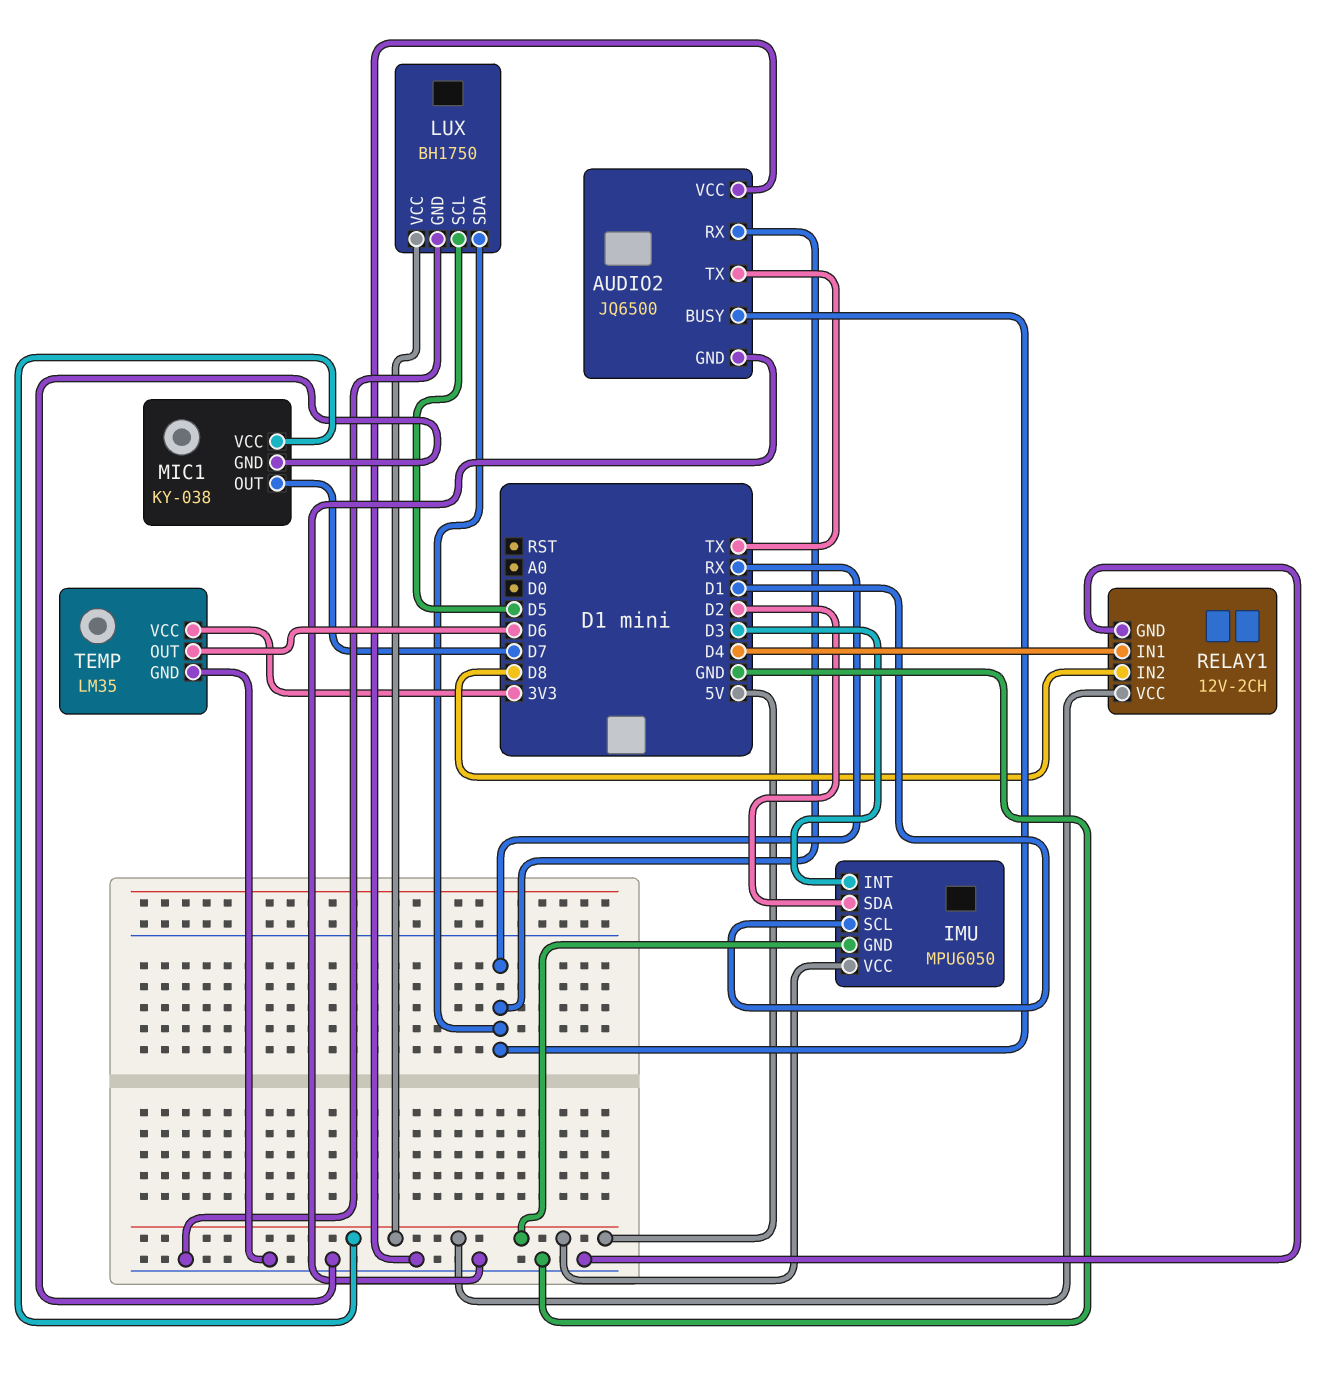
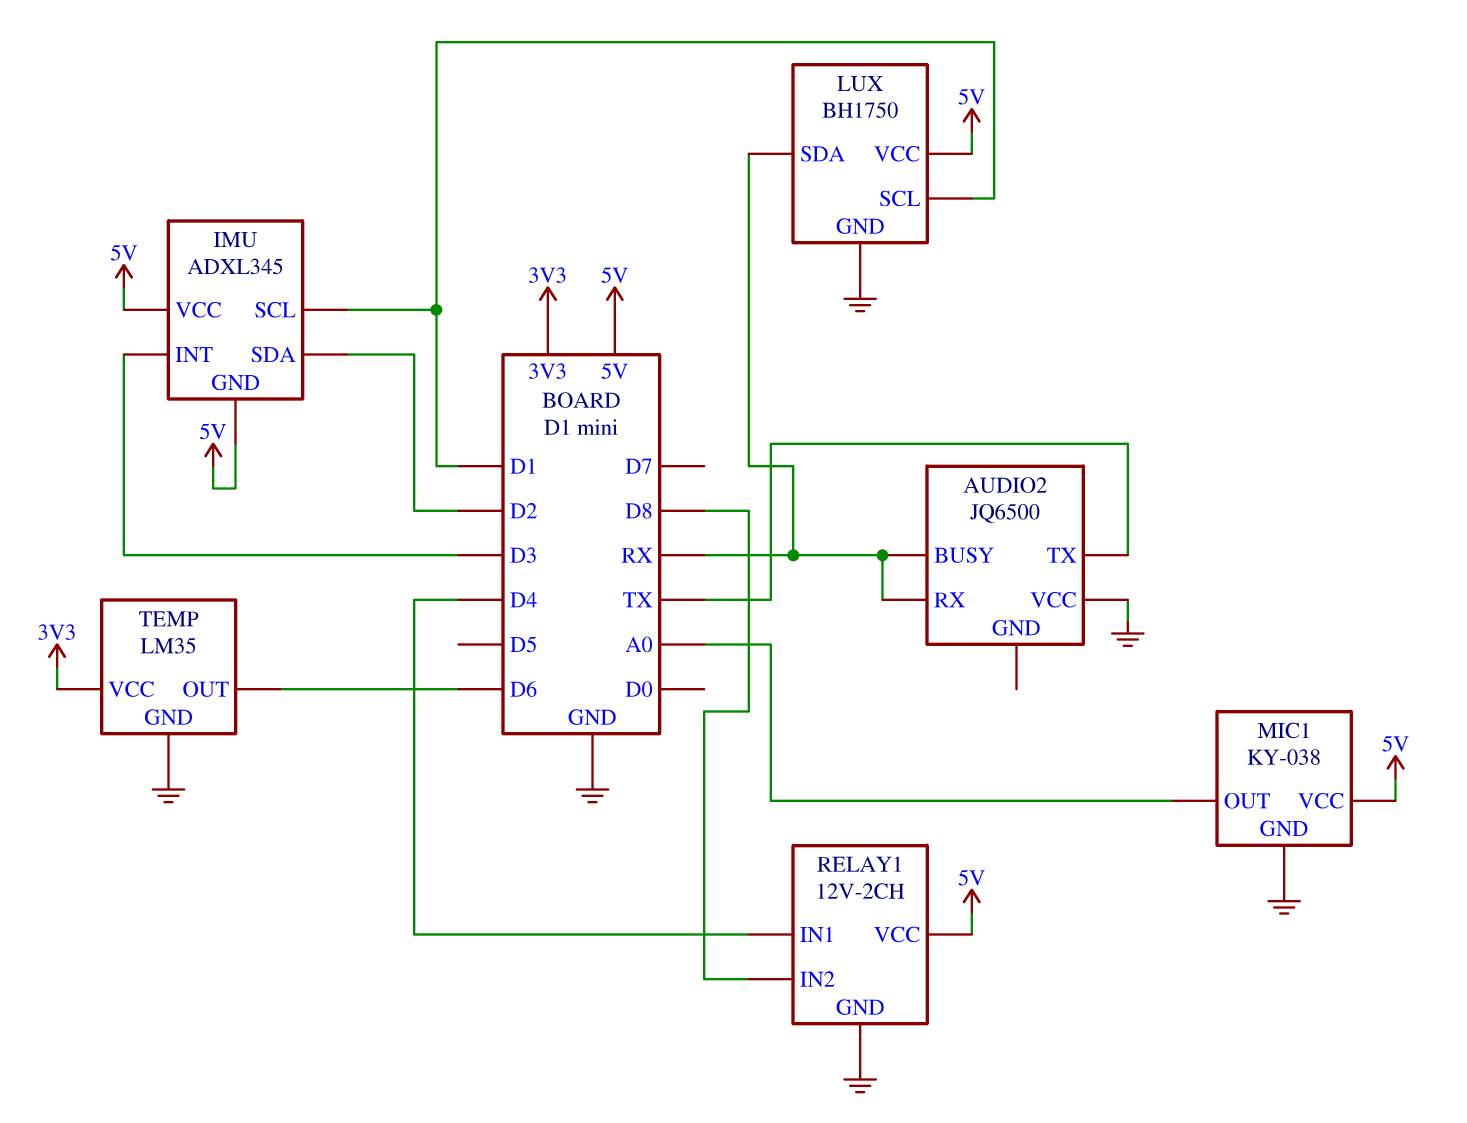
AUDIO2 pin GND: GND -> none
IMU: MPU6050 -> ADXL345
LUX pin SCL: D5 -> D1
MIC1 pin OUT: D7 -> A0

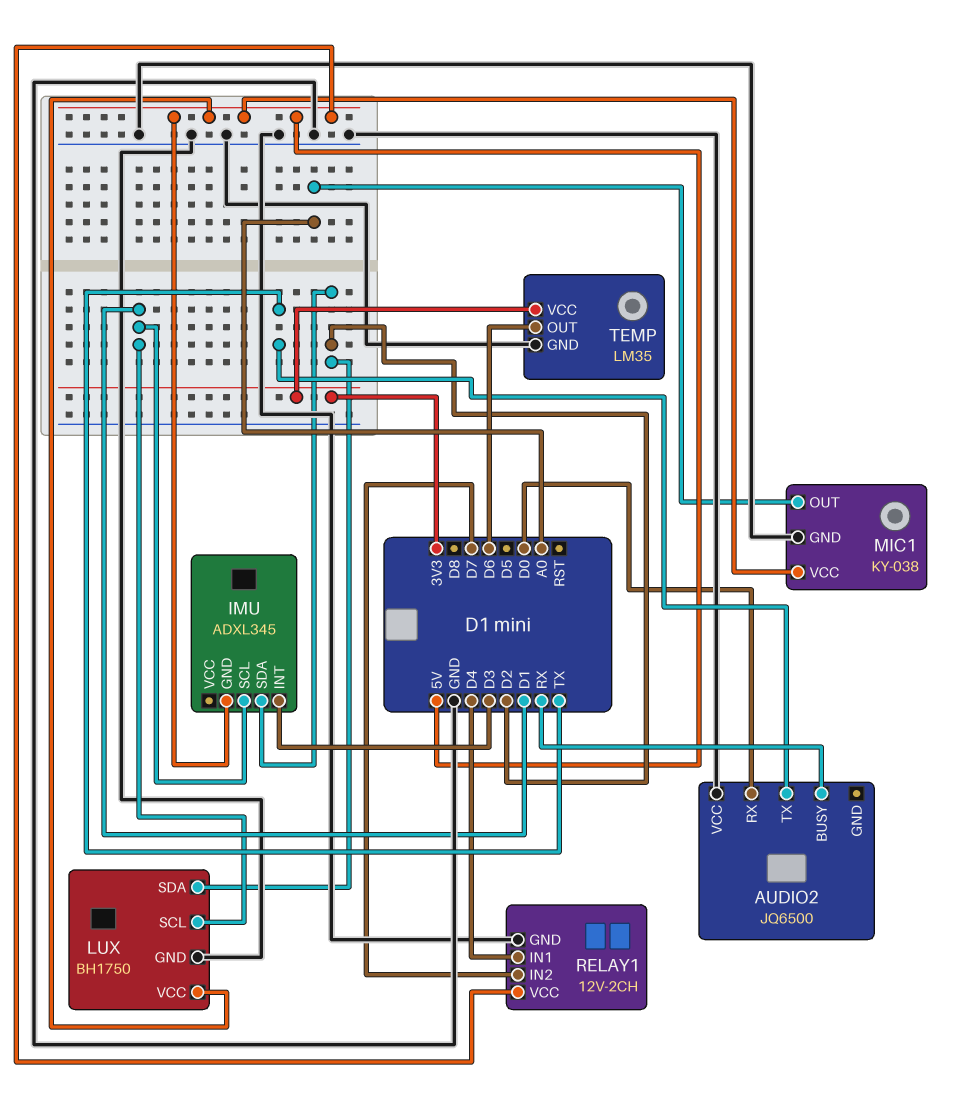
AUDIO2 pin RX: RX -> D0
IMU pin VCC: 5V -> none
LUX pin SDA: RX -> D2
RELAY1 pin IN2: D8 -> D7

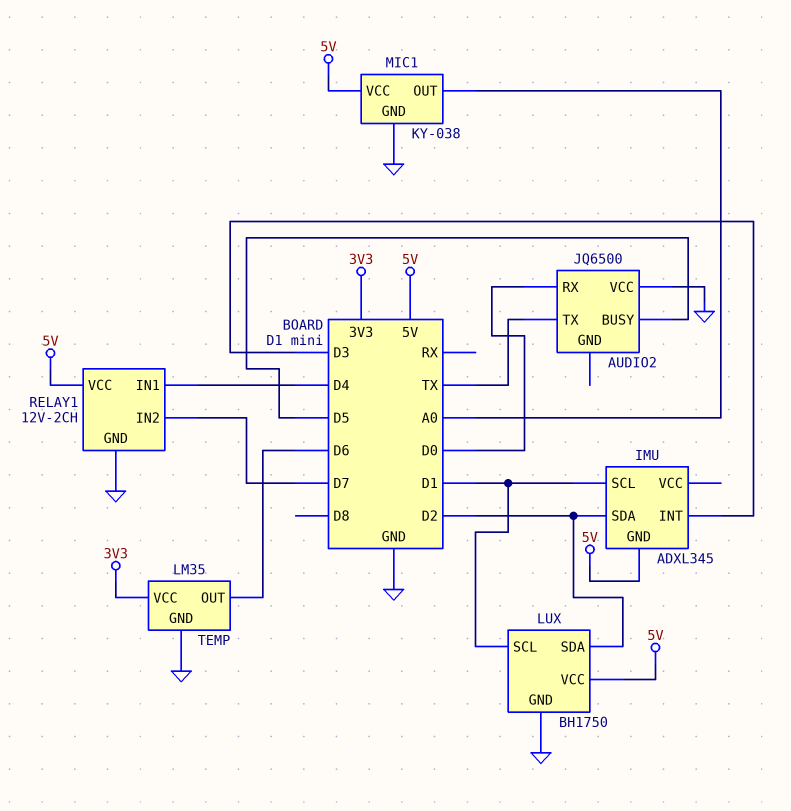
AUDIO2 pin BUSY: RX -> D5

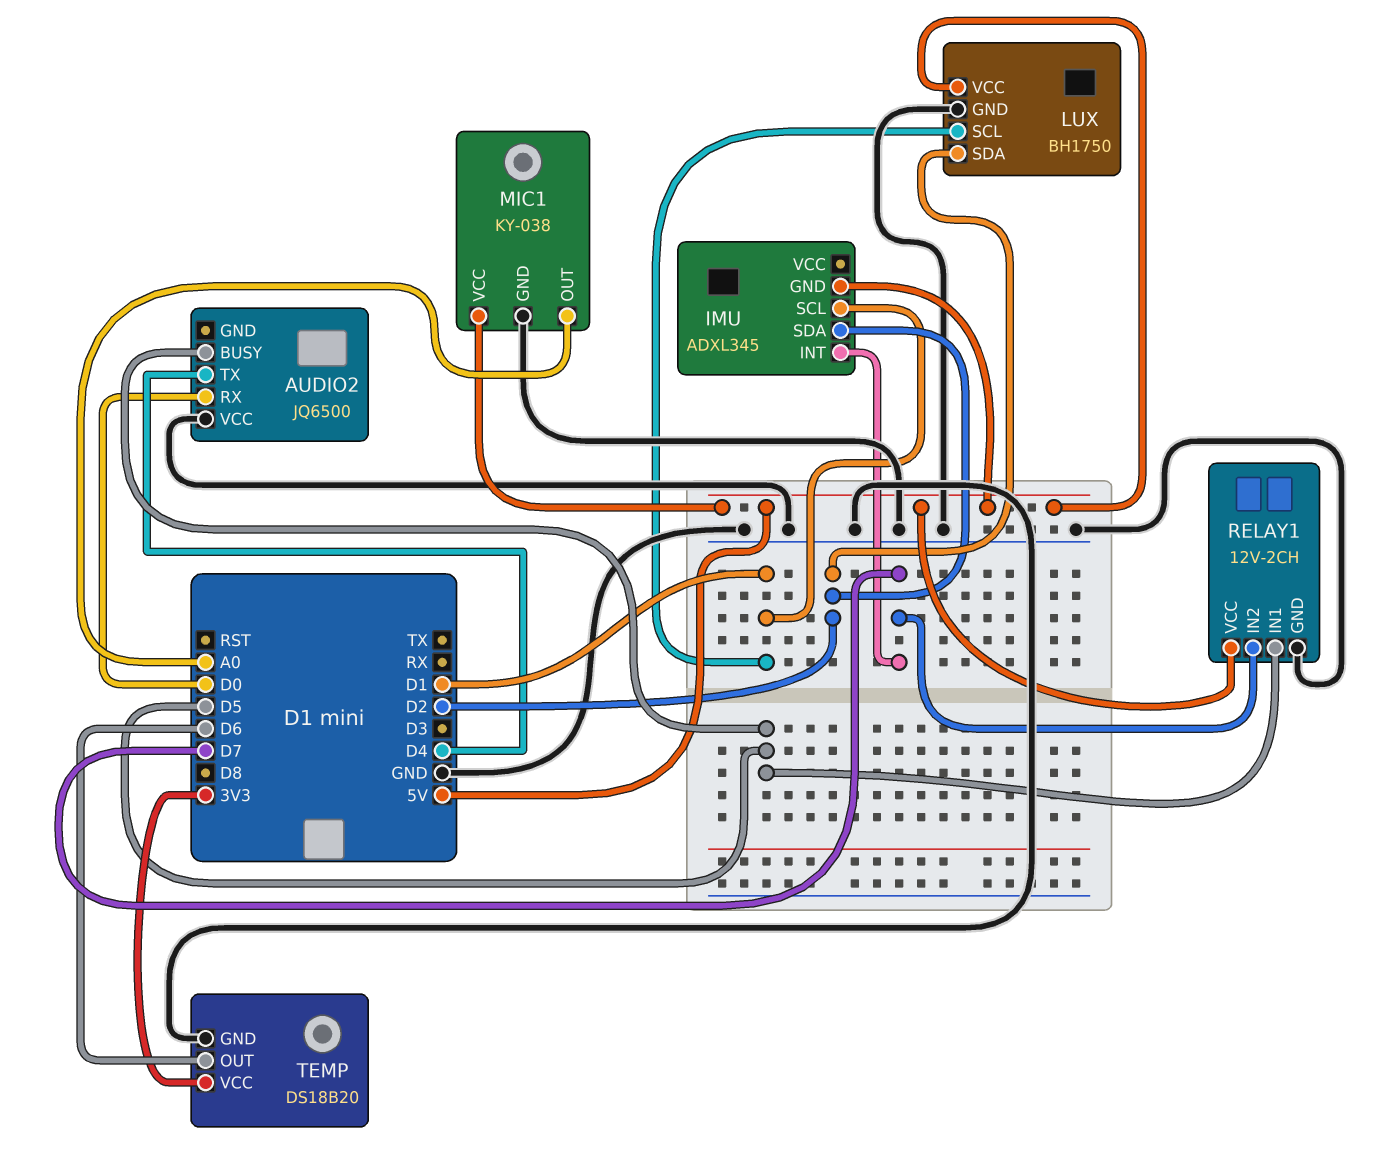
AUDIO2 pin TX: TX -> D4
IMU pin INT: D3 -> D7
RELAY1 pin IN1: D4 -> D5
TEMP: LM35 -> DS18B20

